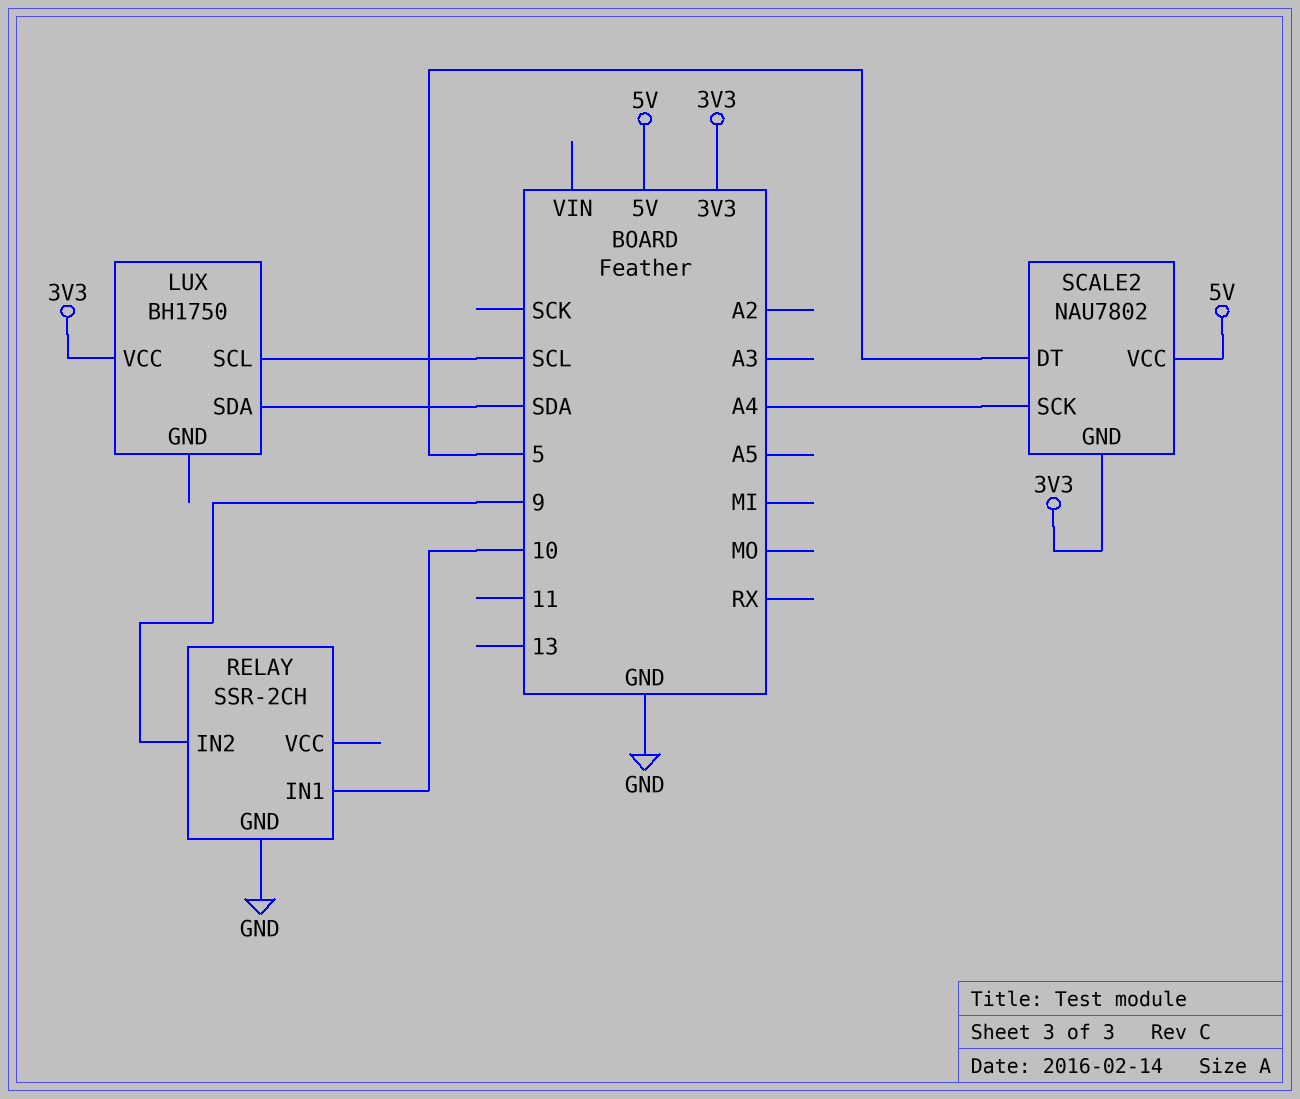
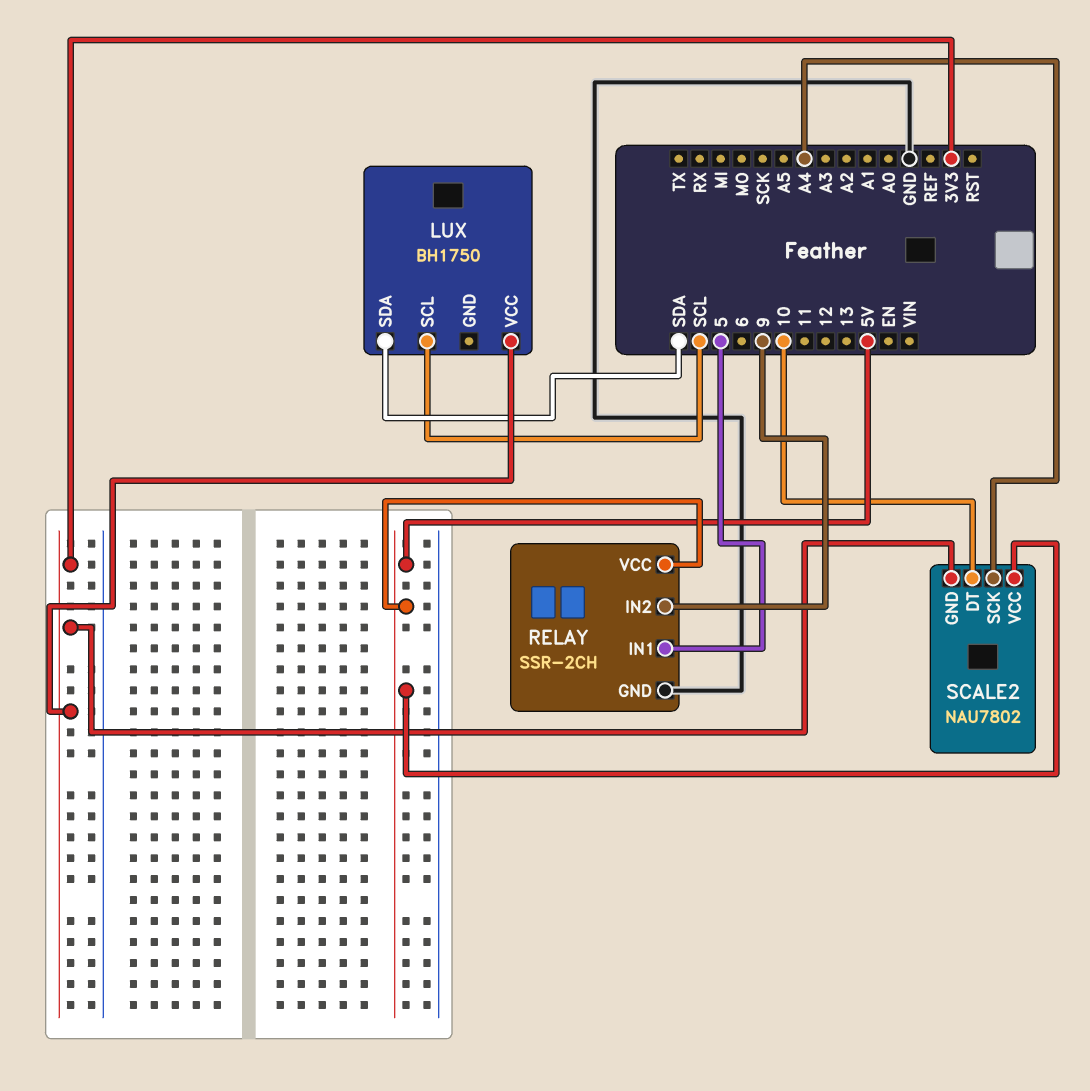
RELAY pin IN1: 10 -> 5
RELAY pin VCC: none -> 5V
SCALE2 pin DT: 5 -> 10

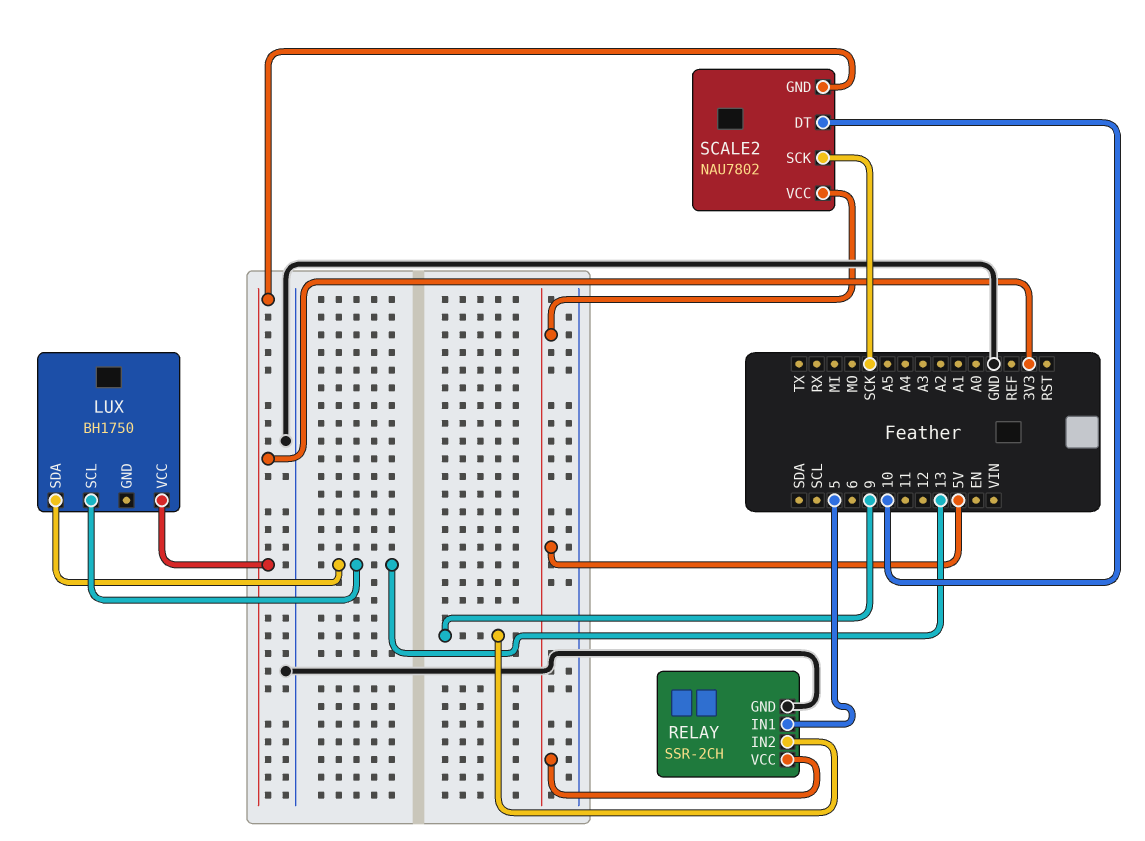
LUX pin SCL: SCL -> 13
LUX pin SDA: SDA -> 13
SCALE2 pin SCK: A4 -> SCK

